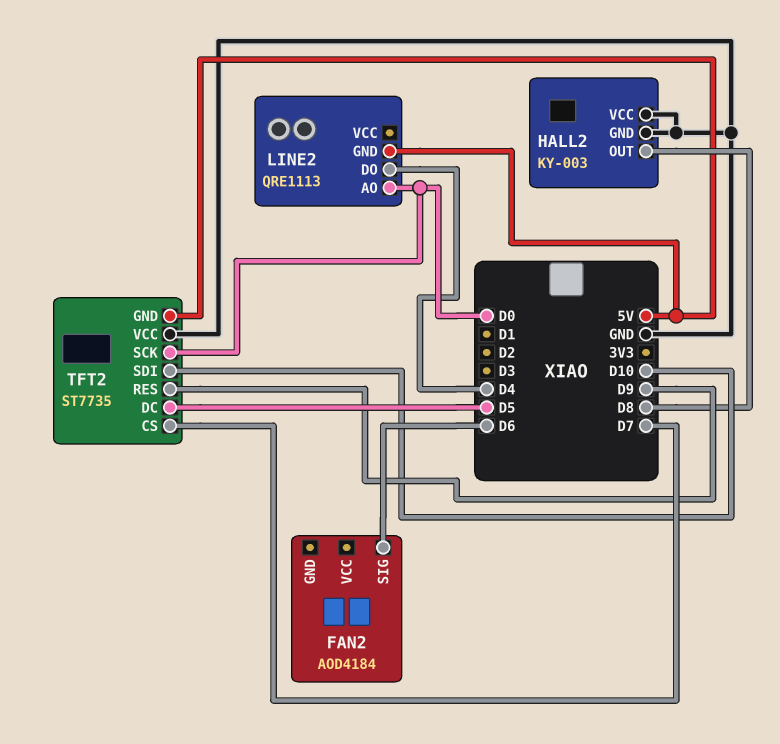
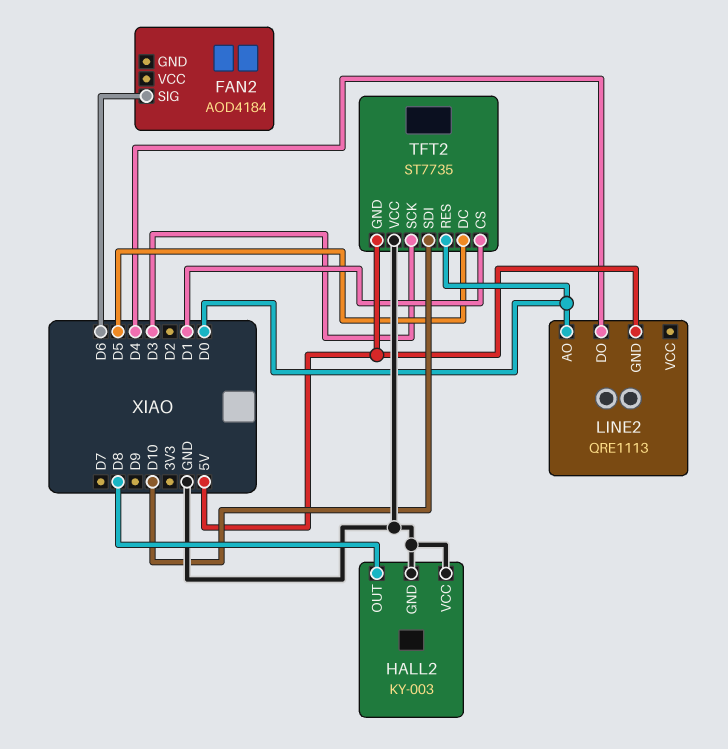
TFT2 pin CS: D7 -> D1
TFT2 pin RES: D9 -> D0
TFT2 pin SCK: D0 -> D3

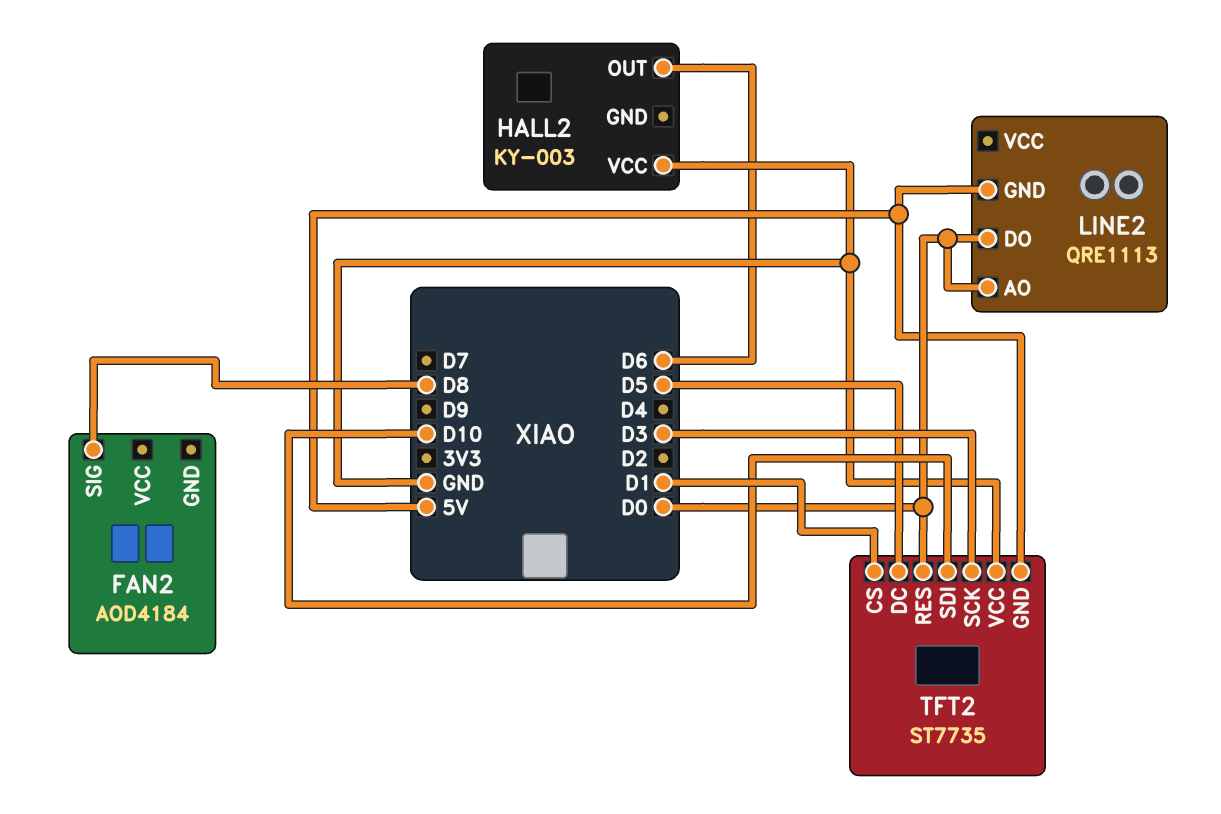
FAN2 pin SIG: D6 -> D8
HALL2 pin GND: GND -> none
HALL2 pin OUT: D8 -> D6
LINE2 pin DO: D4 -> D0

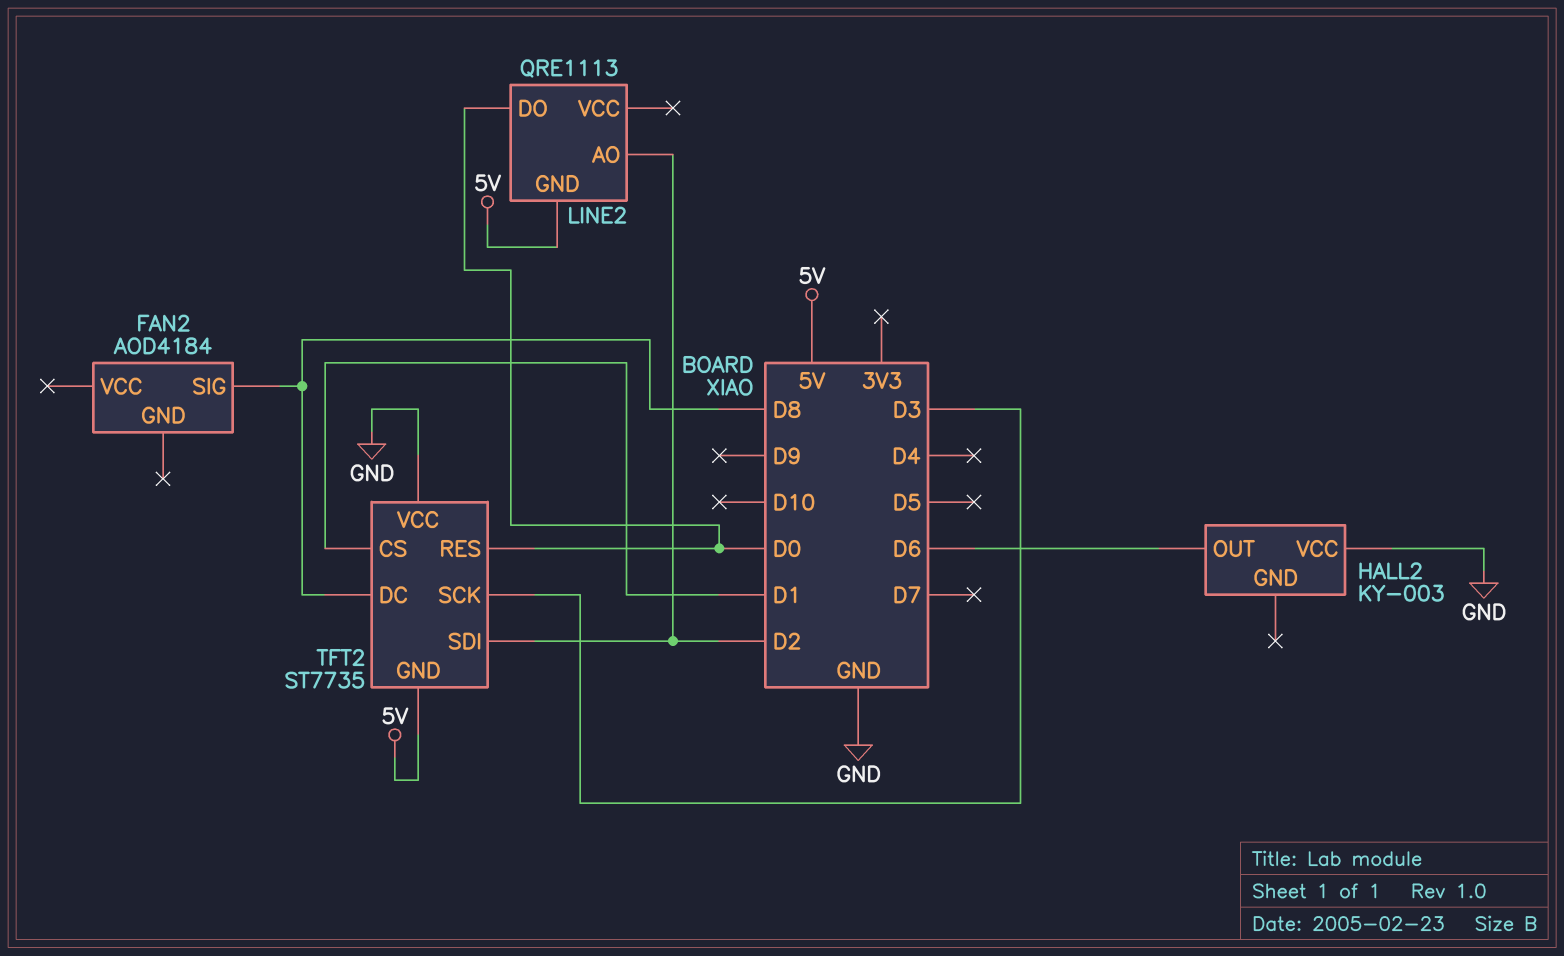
LINE2 pin AO: D0 -> D2
TFT2 pin DC: D5 -> D8
TFT2 pin SDI: D10 -> D2

